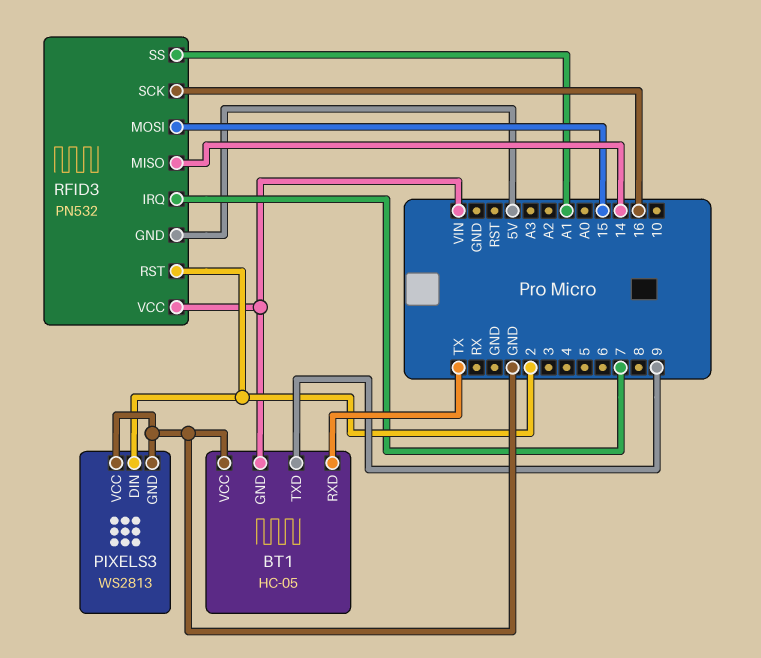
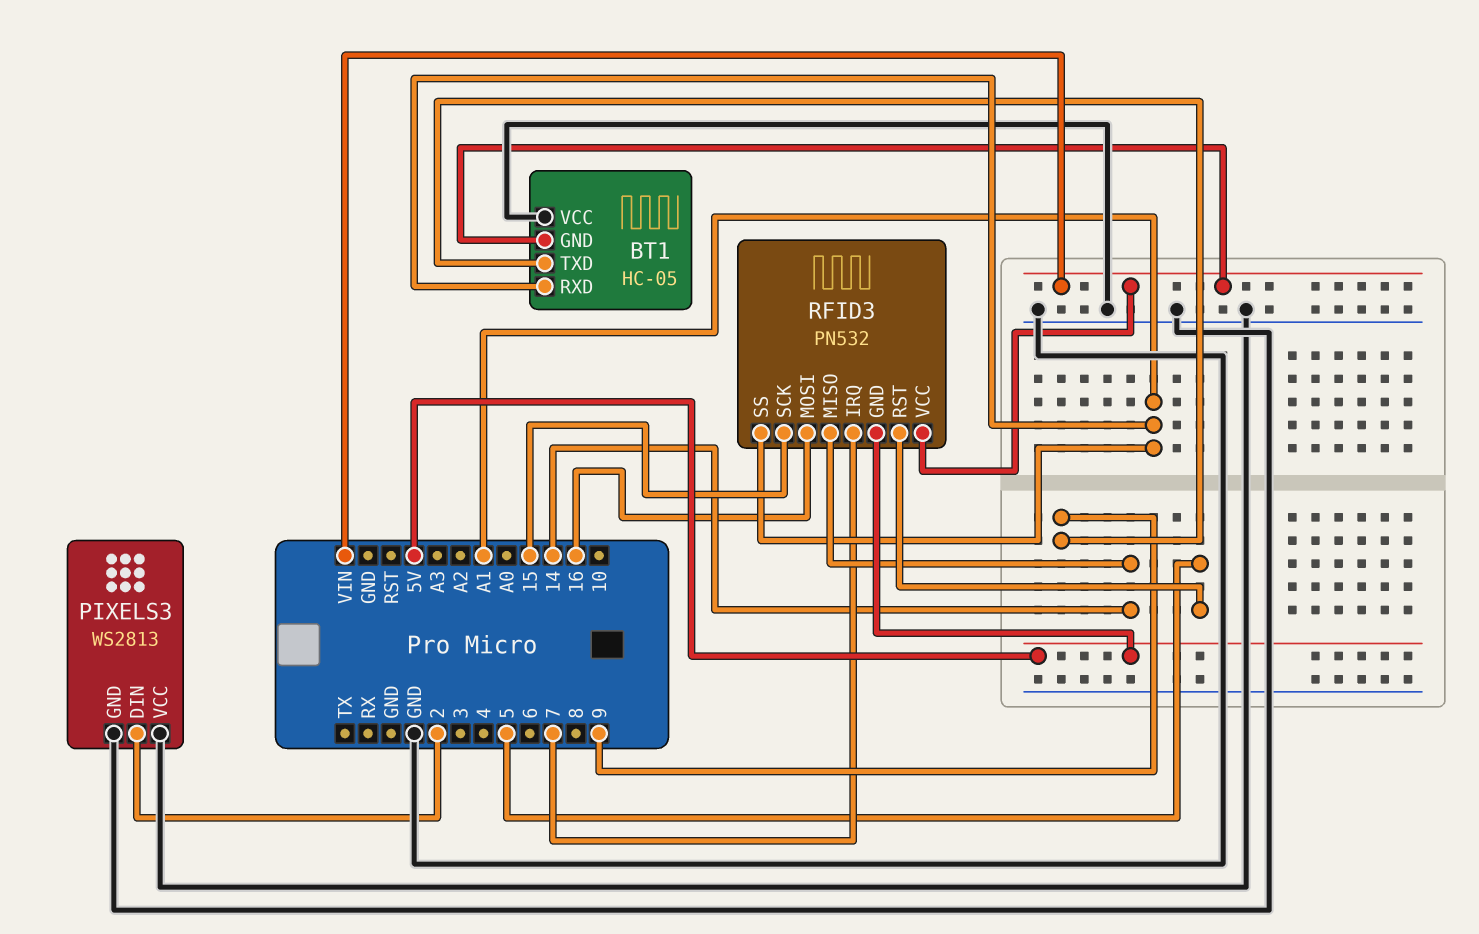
BT1 pin RXD: TX -> A1
RFID3 pin MOSI: 15 -> 16
RFID3 pin RST: 2 -> 5
RFID3 pin SCK: 16 -> 15

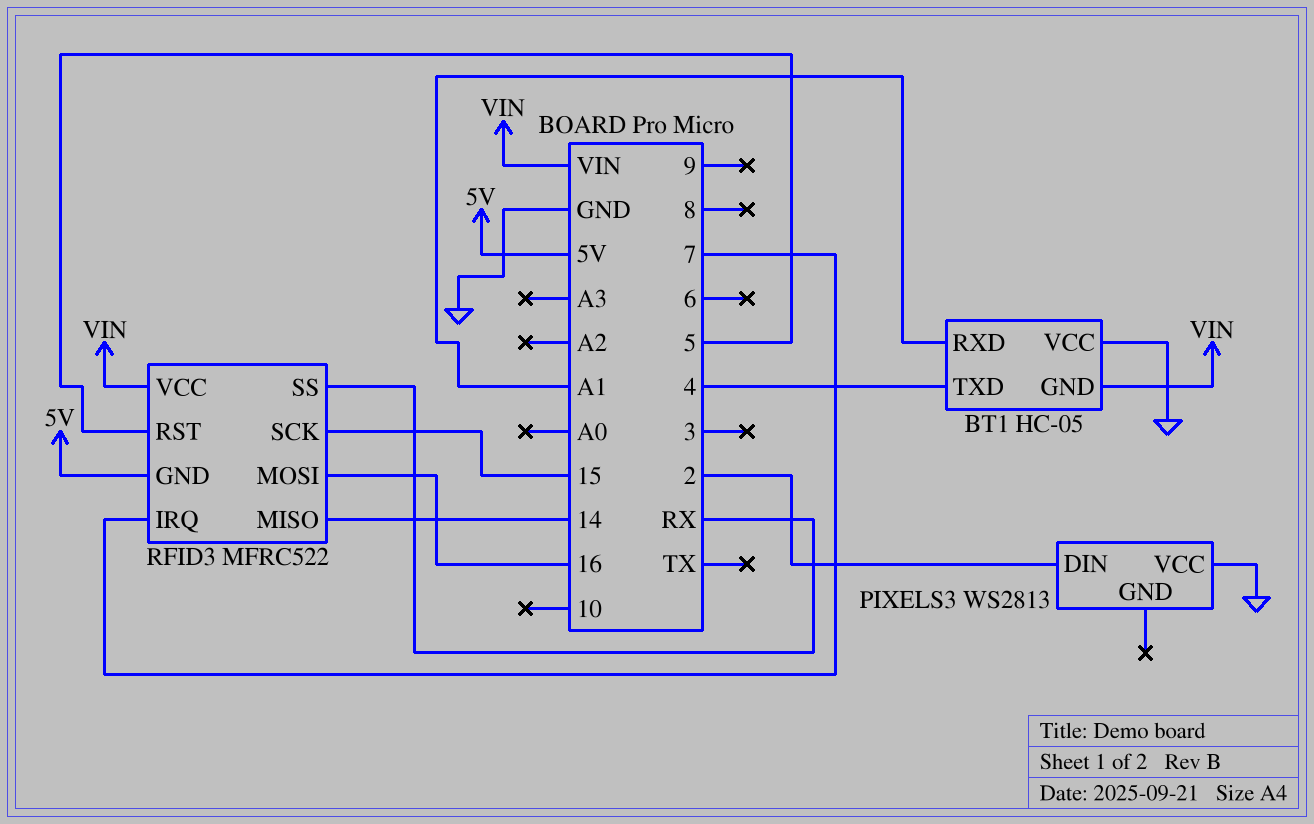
BT1 pin TXD: 9 -> 4
PIXELS3 pin GND: GND -> none
RFID3: PN532 -> MFRC522
RFID3 pin SS: A1 -> RX

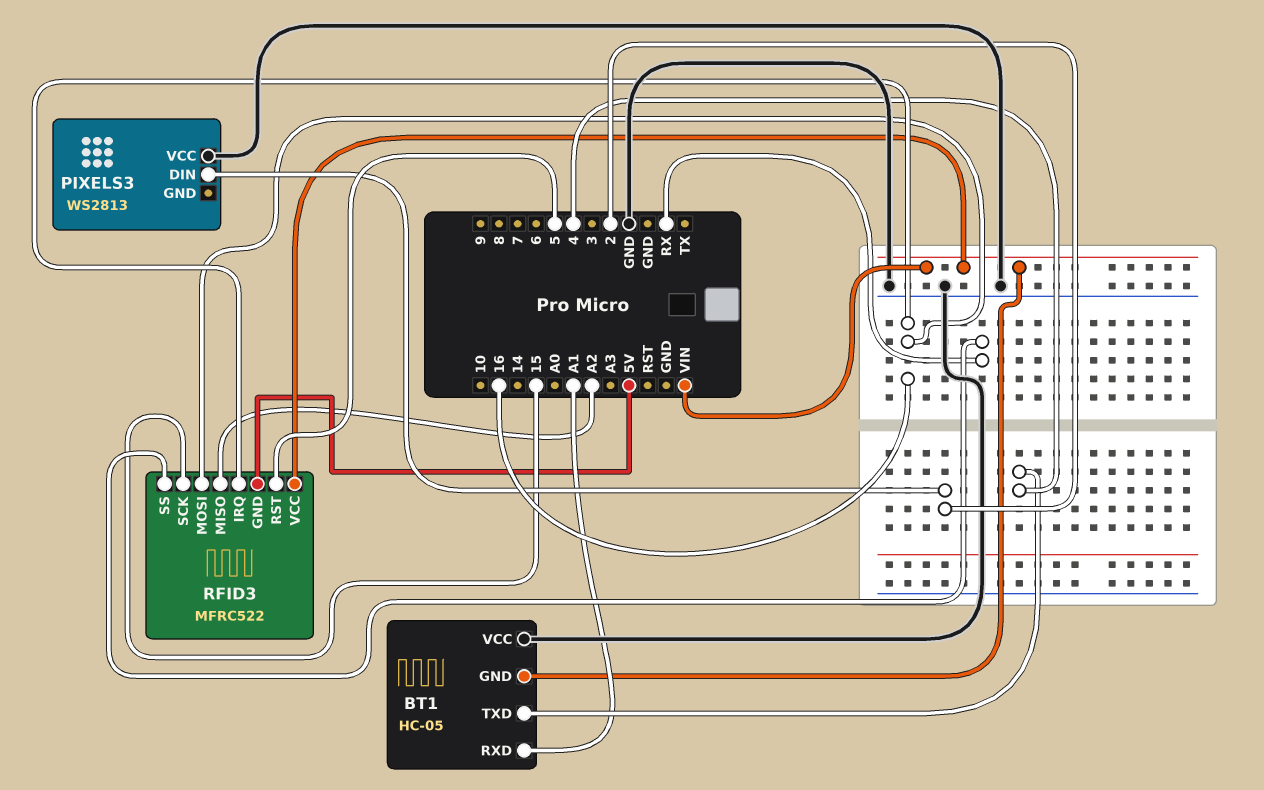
RFID3 pin IRQ: 7 -> 16
RFID3 pin MISO: 14 -> A2

